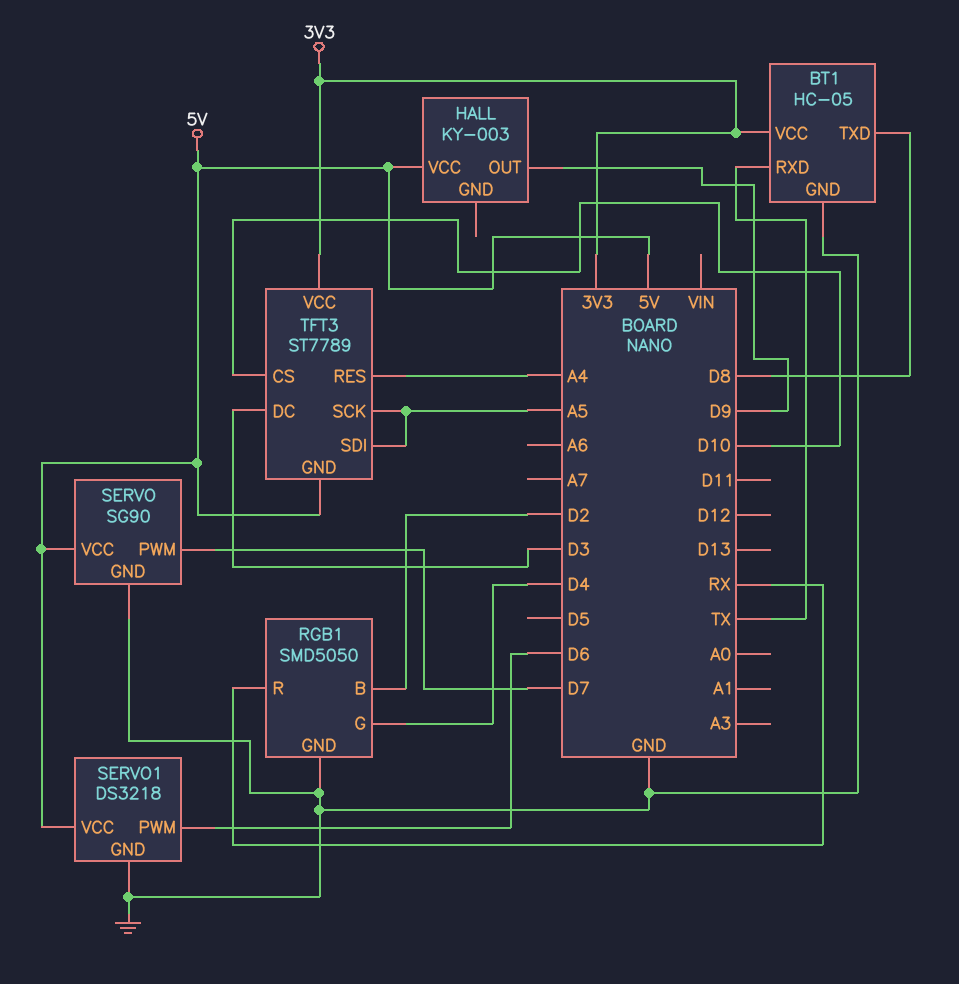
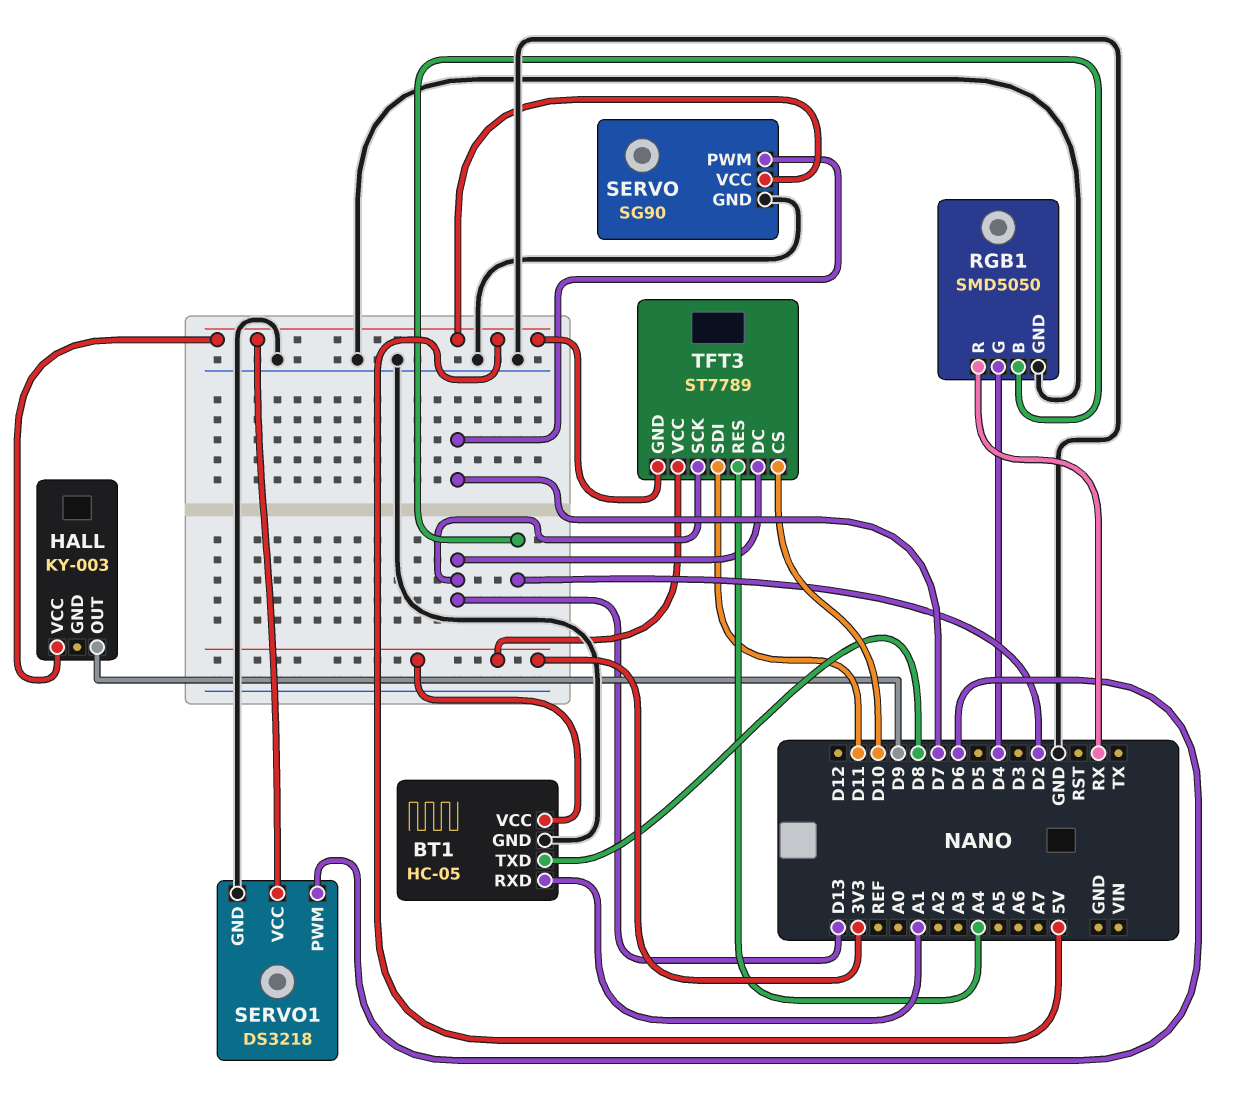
BT1 pin RXD: TX -> A1
TFT3 pin DC: D3 -> D13
TFT3 pin SCK: A5 -> D13
TFT3 pin SDI: A5 -> D11

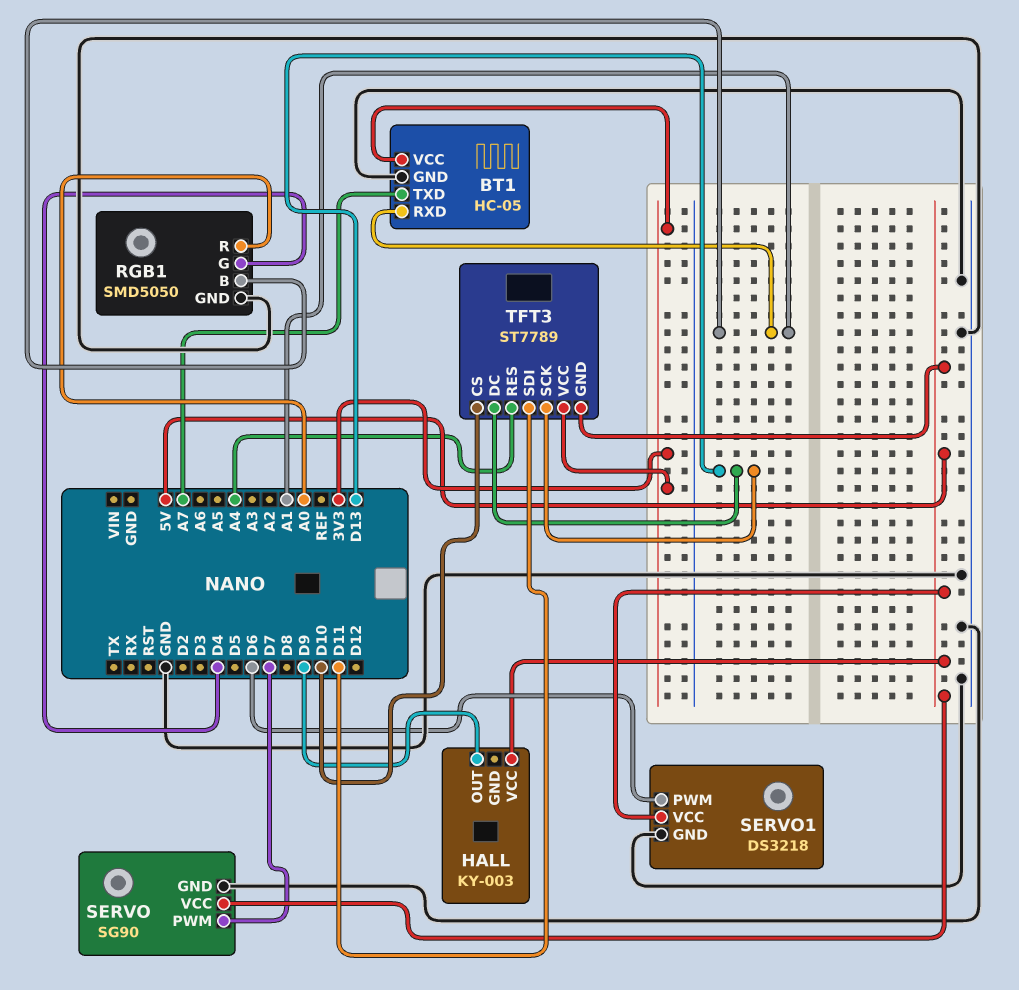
BT1 pin TXD: D8 -> A7
RGB1 pin B: D2 -> A1
RGB1 pin R: RX -> A0

